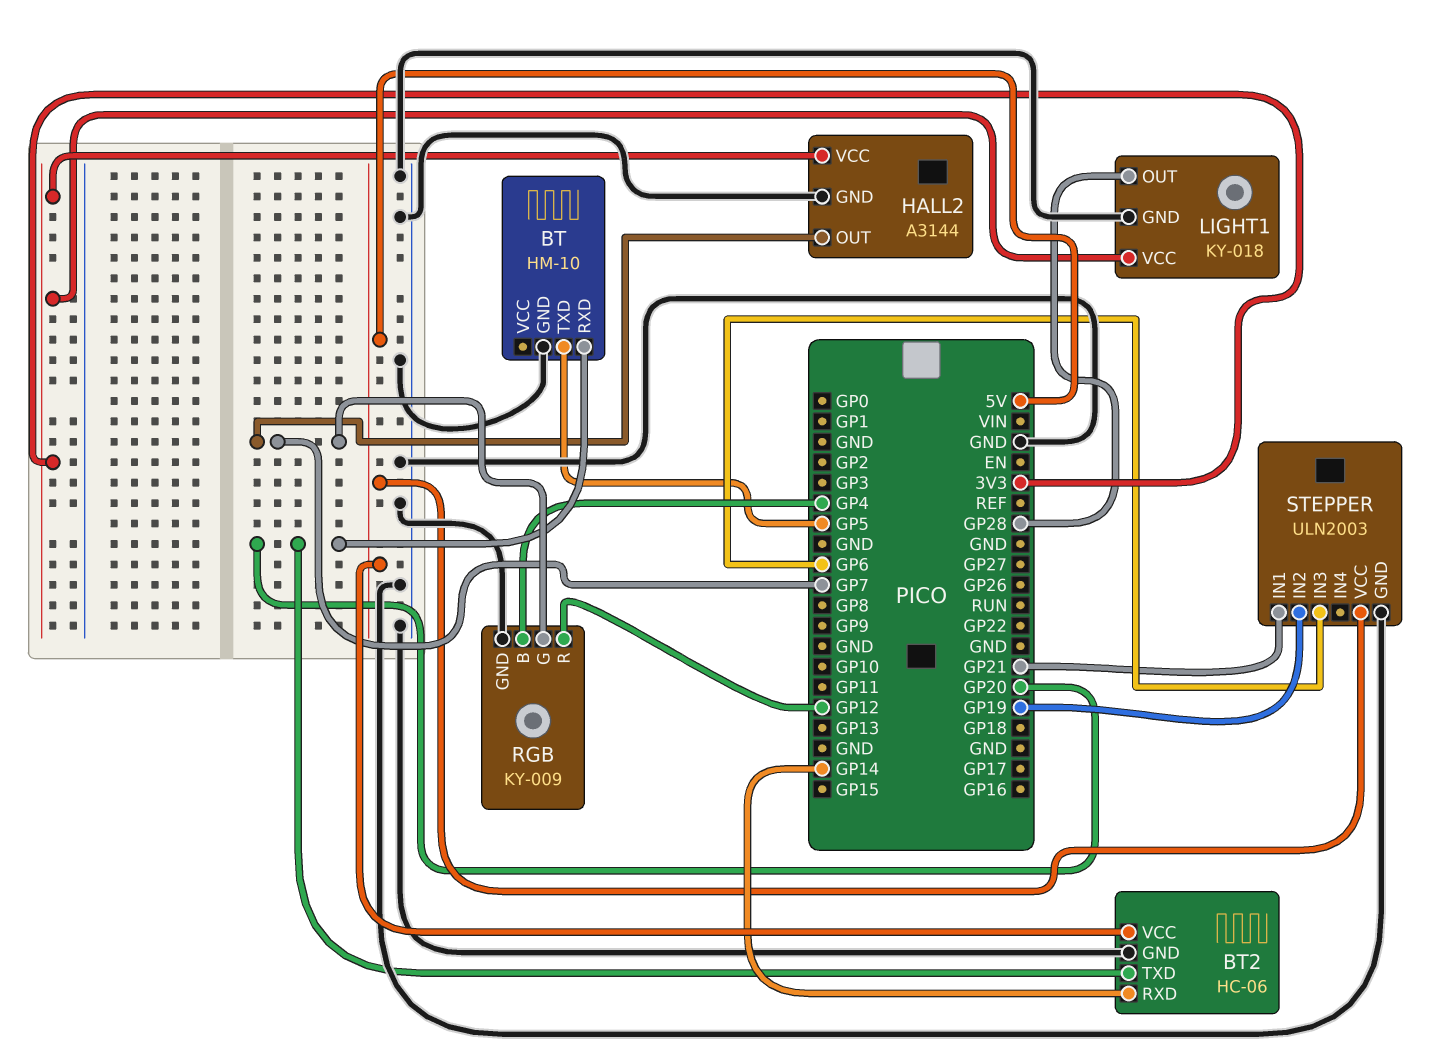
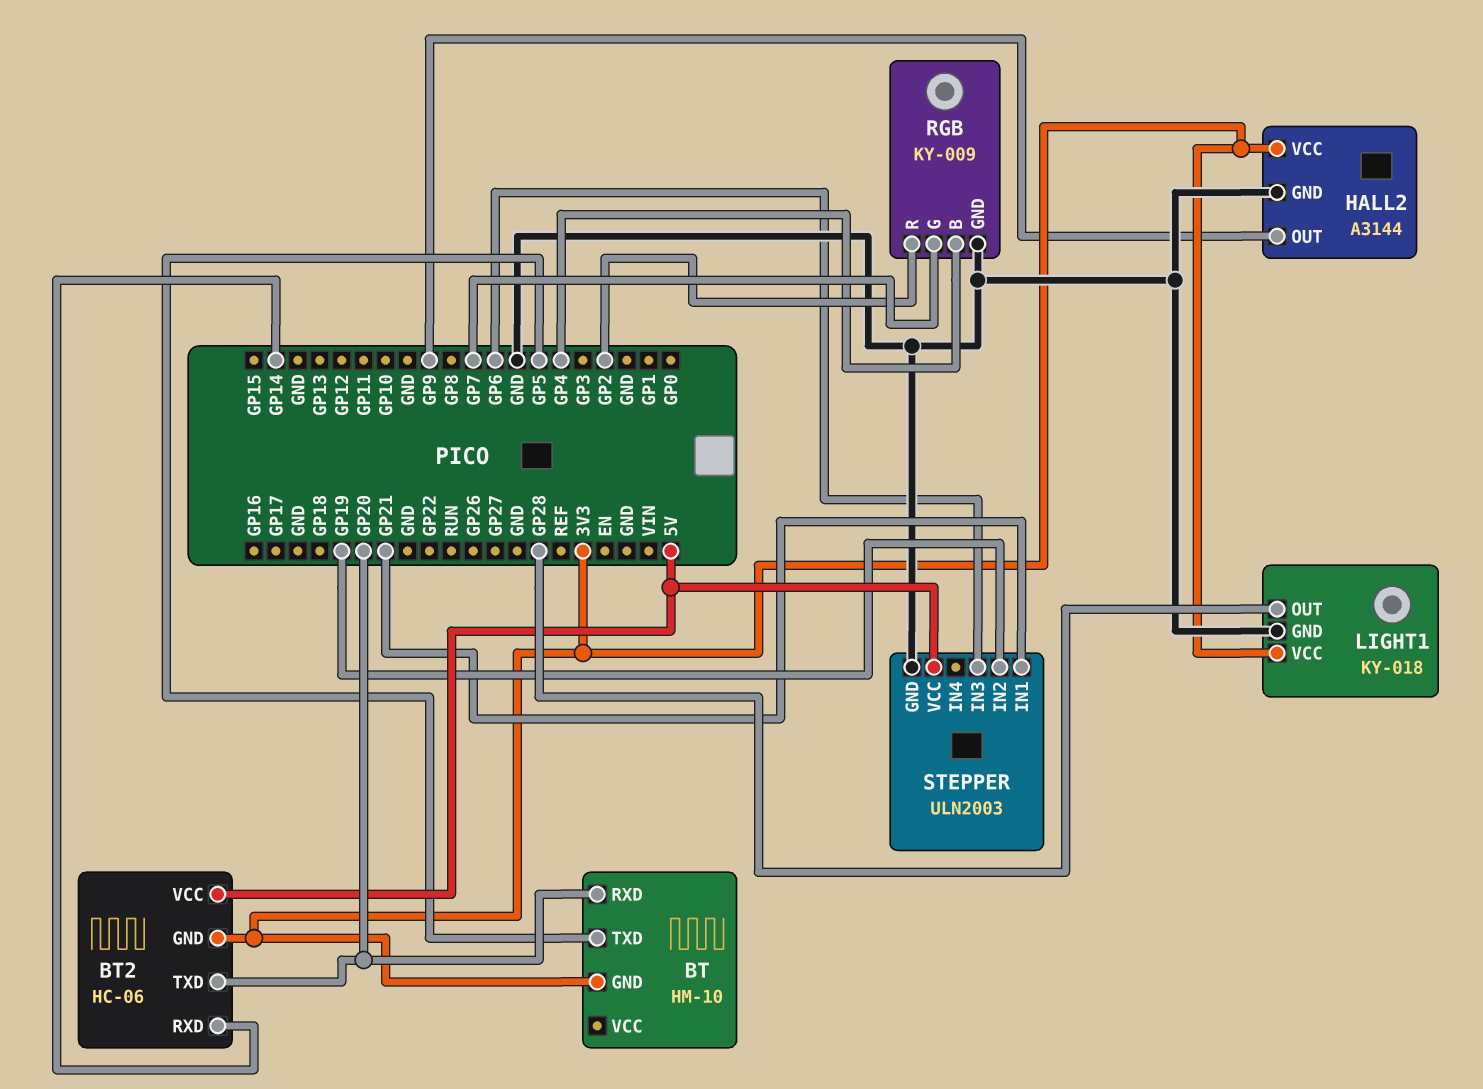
BT pin GND: GND -> 3V3
BT2 pin GND: GND -> 3V3
HALL2 pin OUT: GP7 -> GP9
RGB pin R: GP12 -> GP2

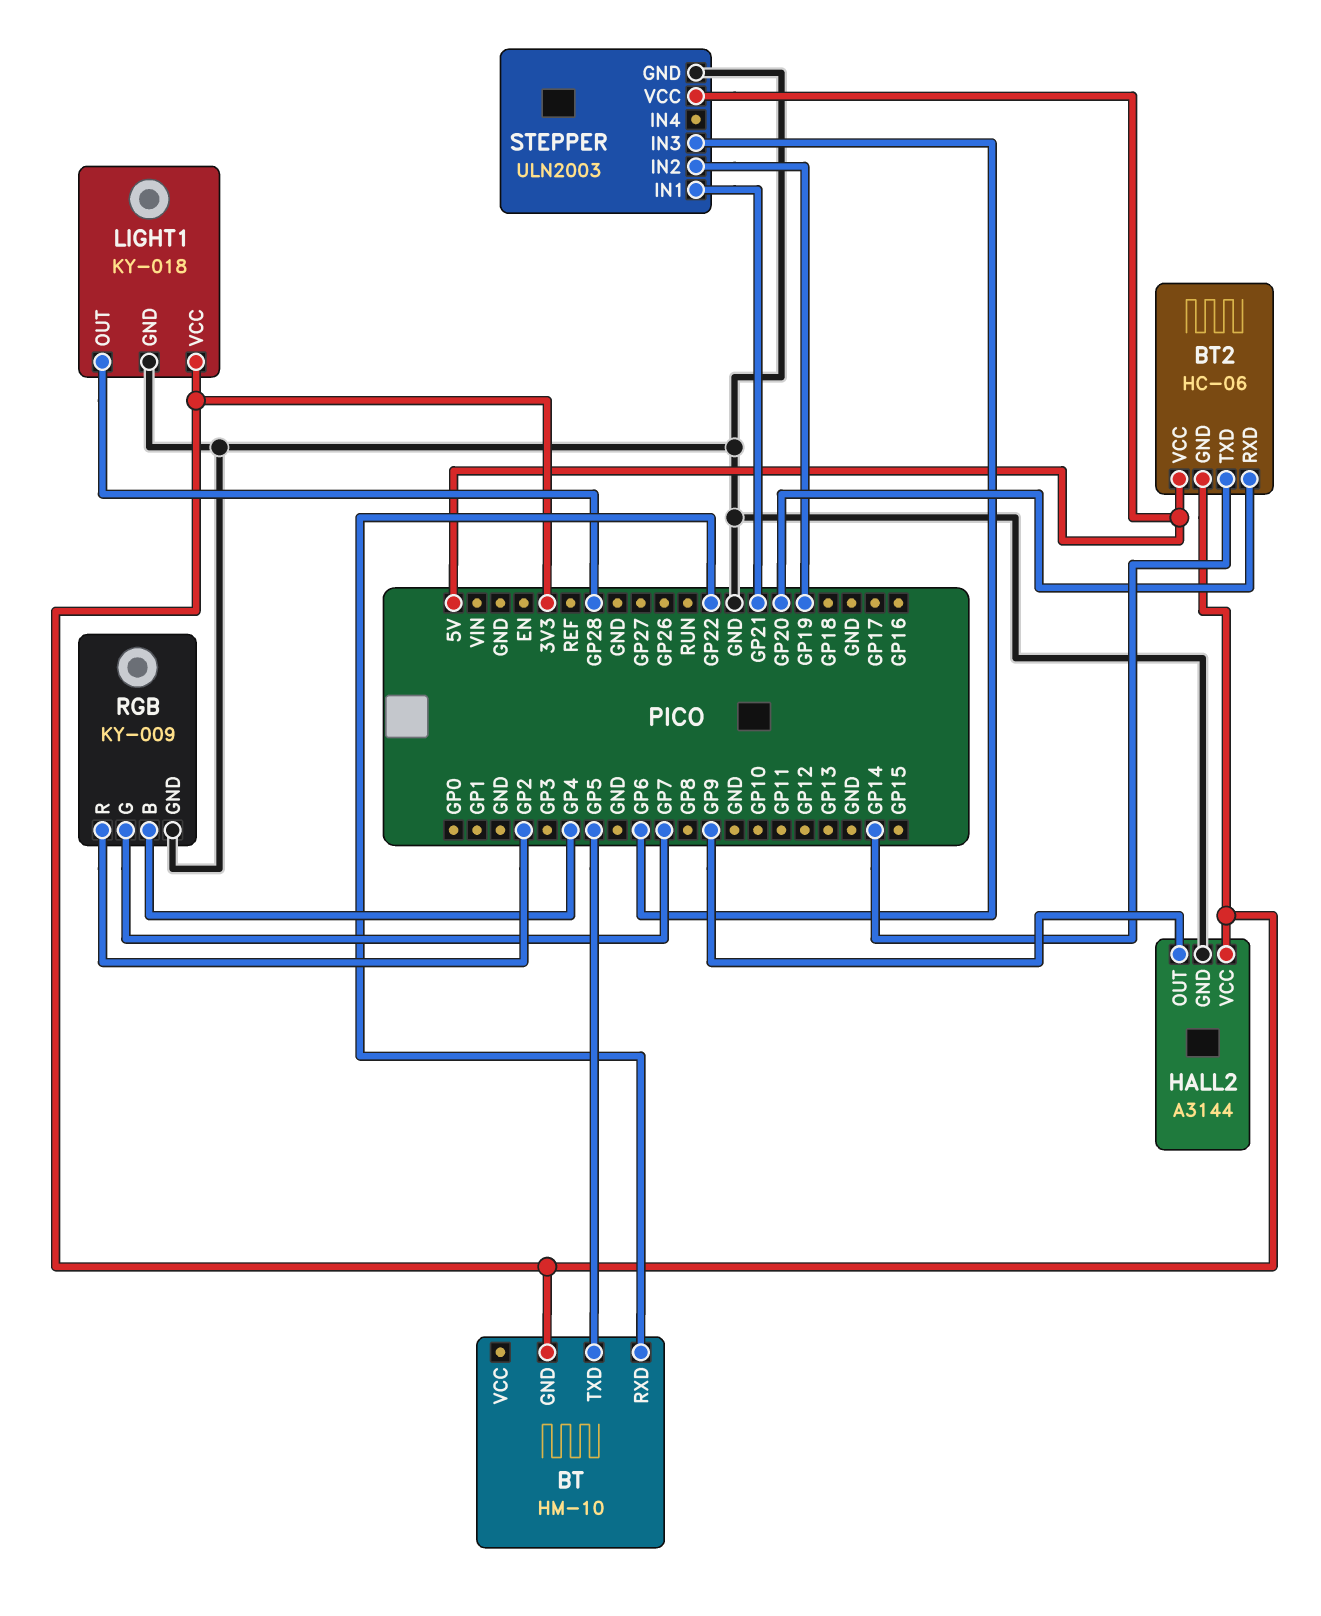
BT pin RXD: GP20 -> GP22
BT2 pin RXD: GP14 -> GP20
BT2 pin TXD: GP20 -> GP14

